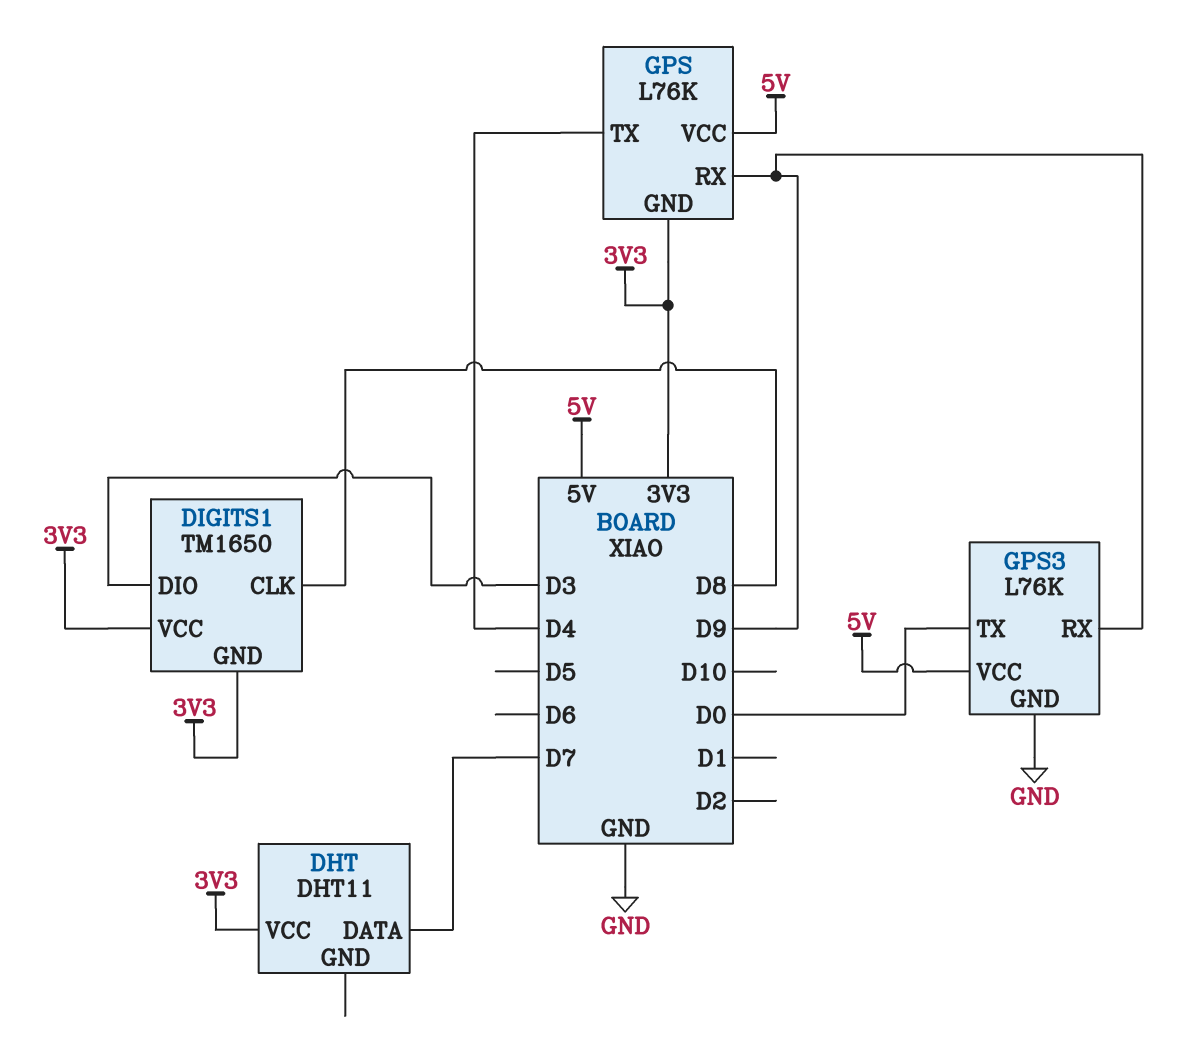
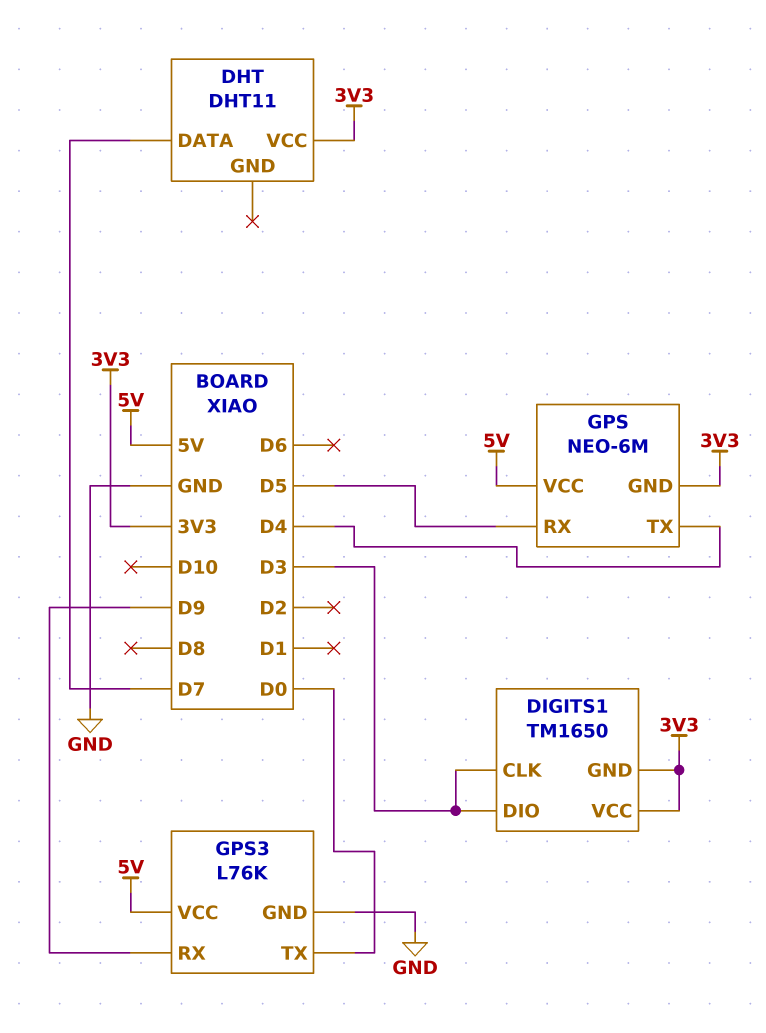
DIGITS1 pin CLK: D8 -> D3
GPS: L76K -> NEO-6M
GPS pin RX: D9 -> D5

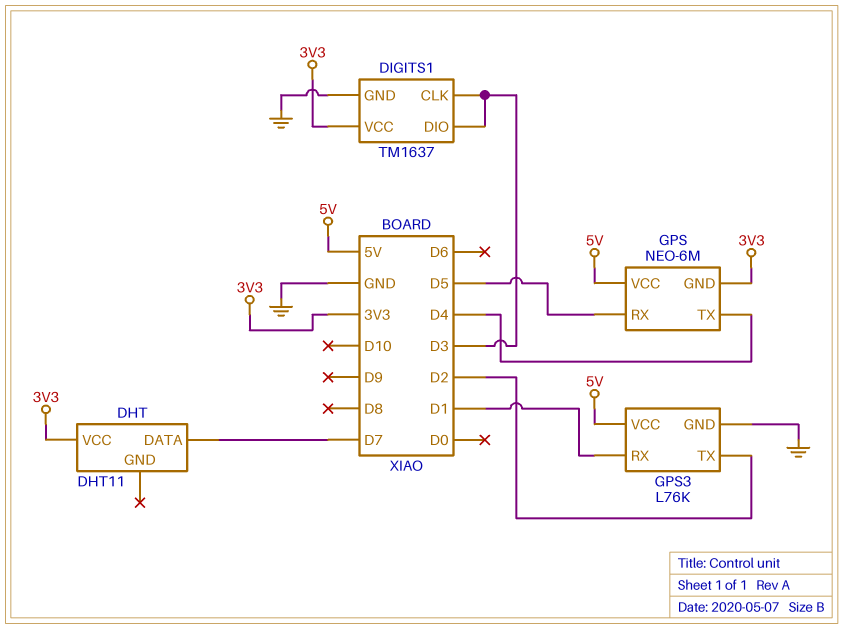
DIGITS1: TM1650 -> TM1637
DIGITS1 pin GND: 3V3 -> GND
GPS3 pin RX: D9 -> D1
GPS3 pin TX: D0 -> D2

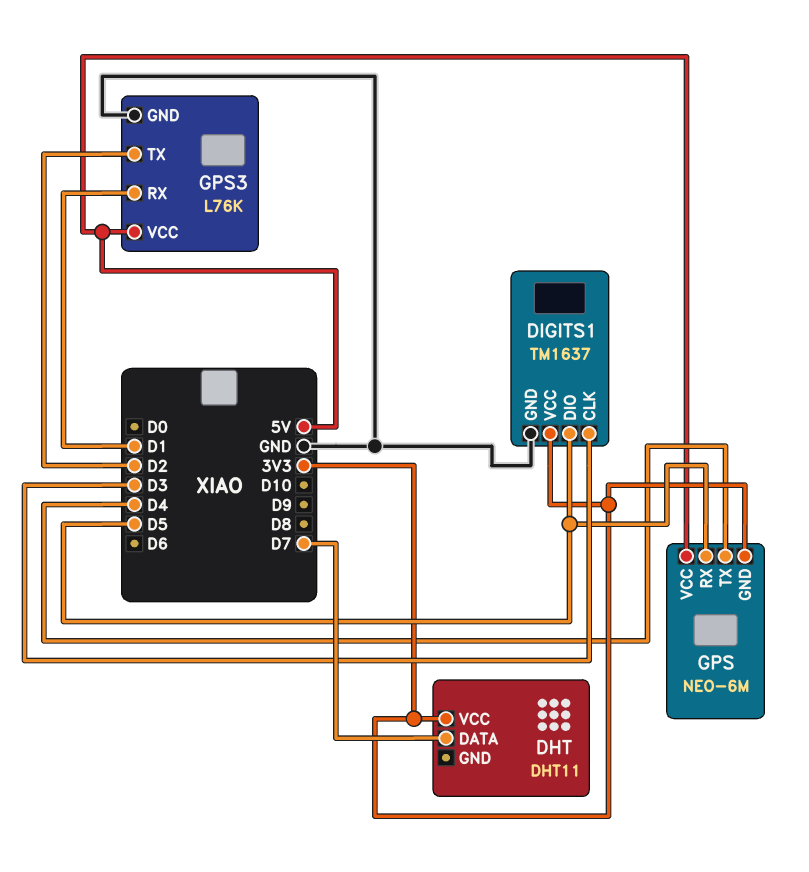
DIGITS1 pin DIO: D3 -> D5

